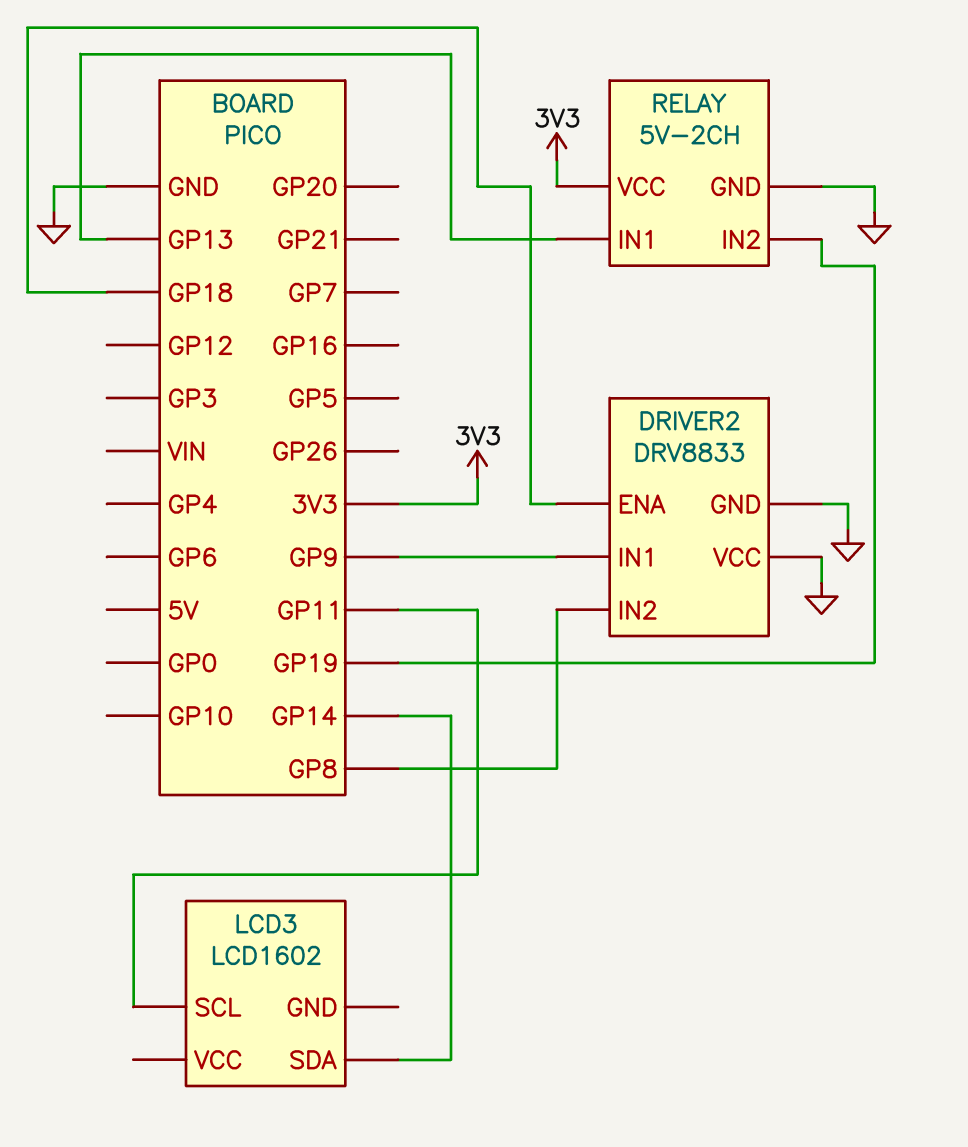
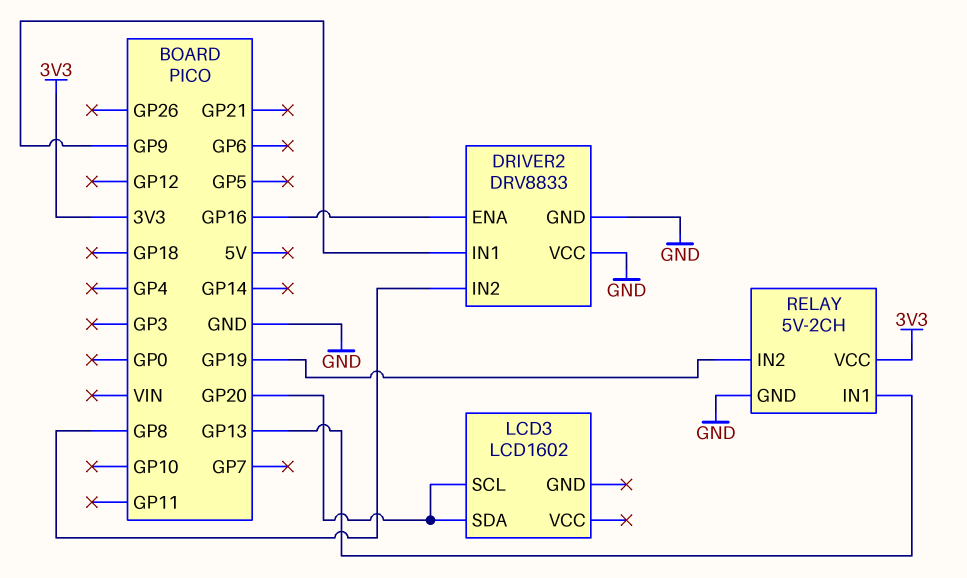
DRIVER2 pin ENA: GP18 -> GP16
LCD3 pin SCL: GP11 -> GP20
LCD3 pin SDA: GP14 -> GP20

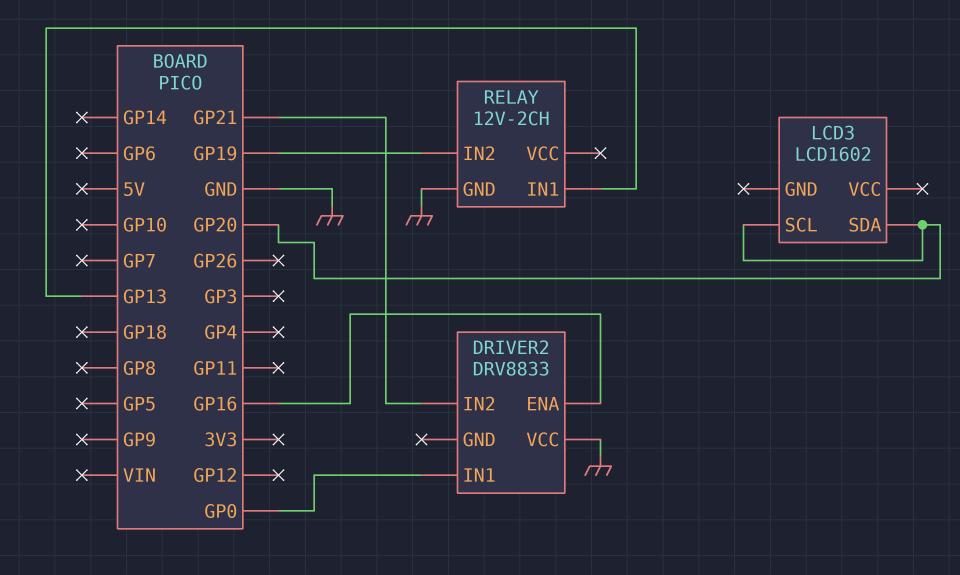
DRIVER2 pin GND: GND -> none
DRIVER2 pin IN1: GP9 -> GP0
DRIVER2 pin IN2: GP8 -> GP21
RELAY: 5V-2CH -> 12V-2CH
RELAY pin VCC: 3V3 -> none

